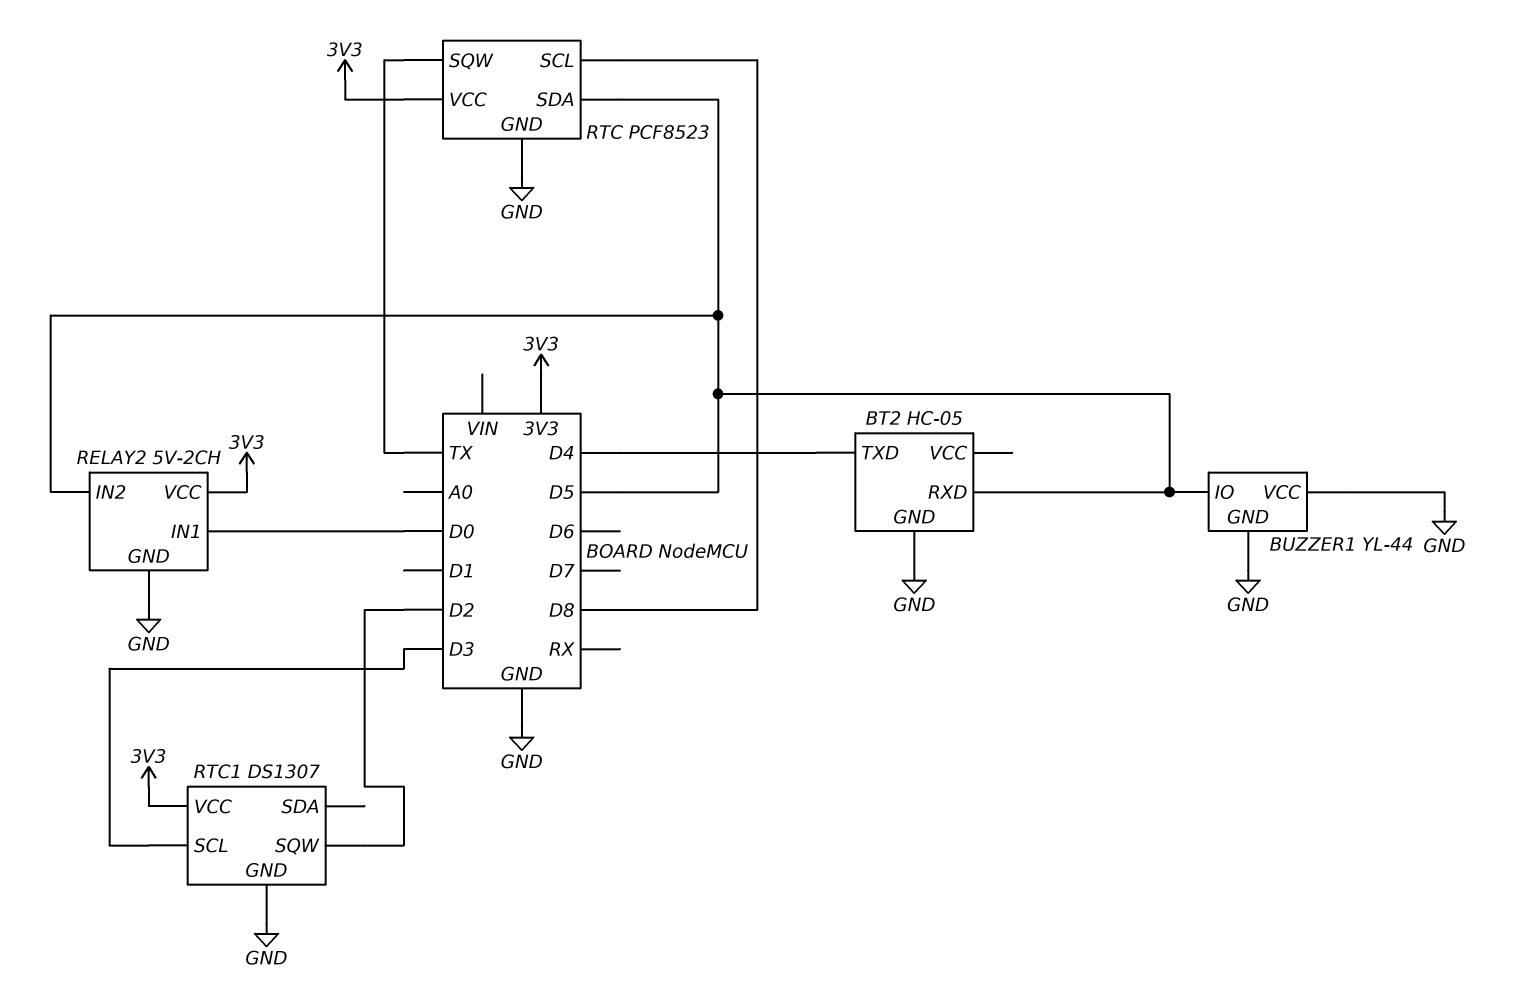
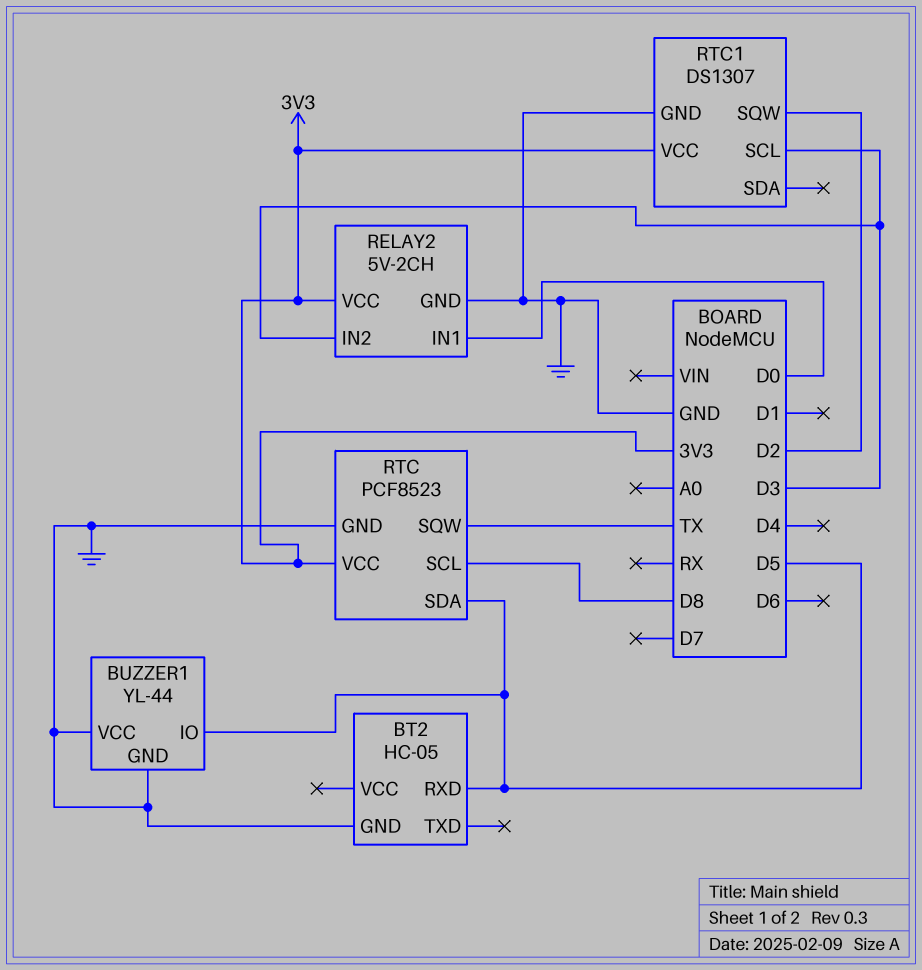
BT2 pin TXD: D4 -> none
RELAY2 pin IN2: D5 -> D3

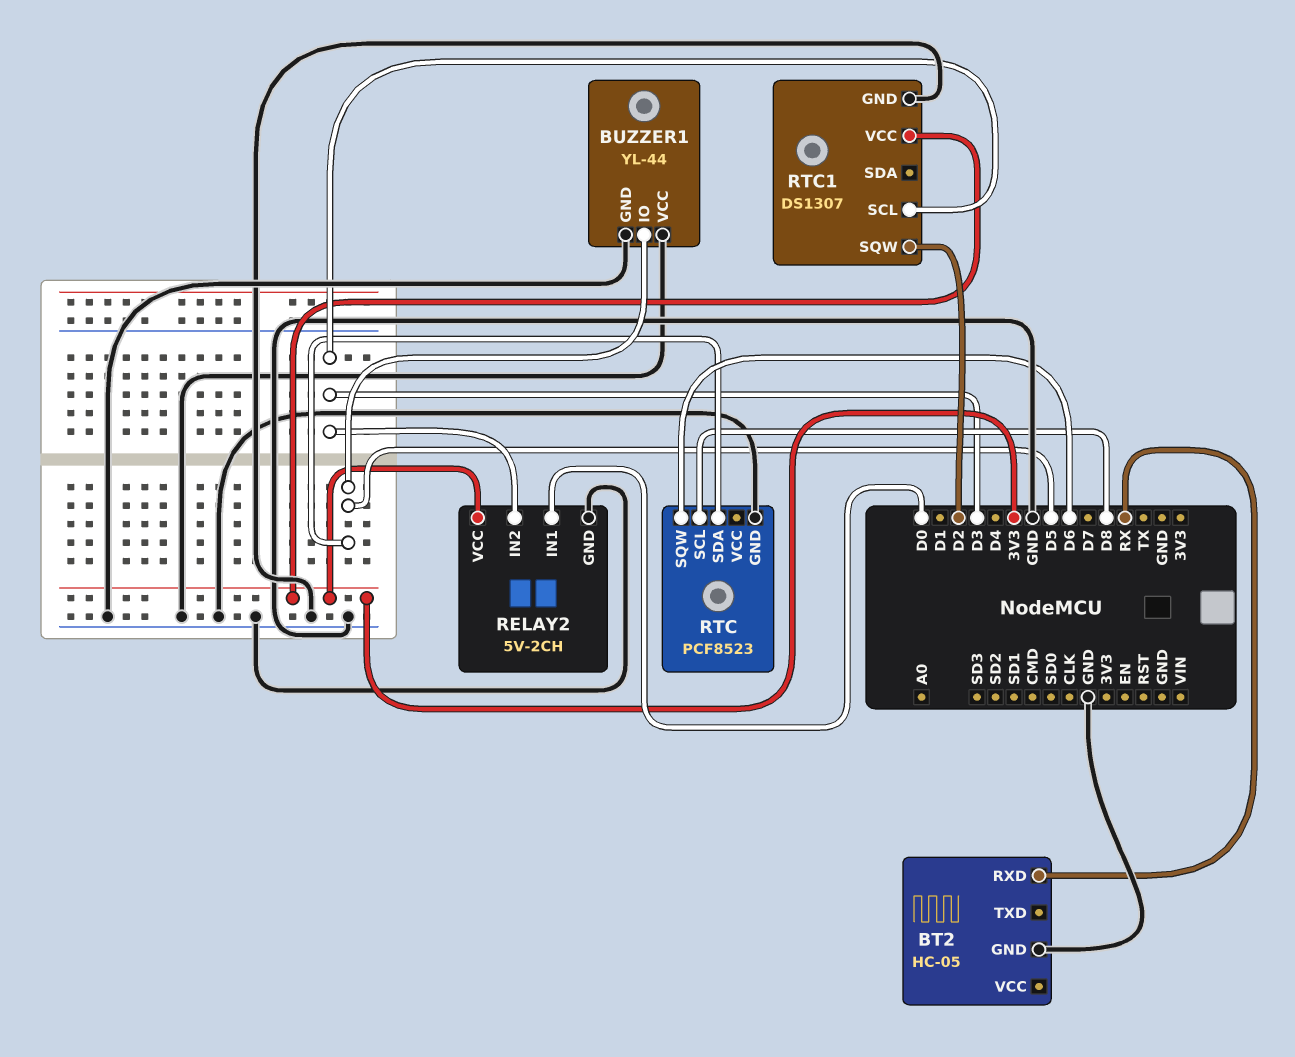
BT2 pin RXD: D5 -> RX
RTC pin SQW: TX -> D6
RTC pin VCC: 3V3 -> none

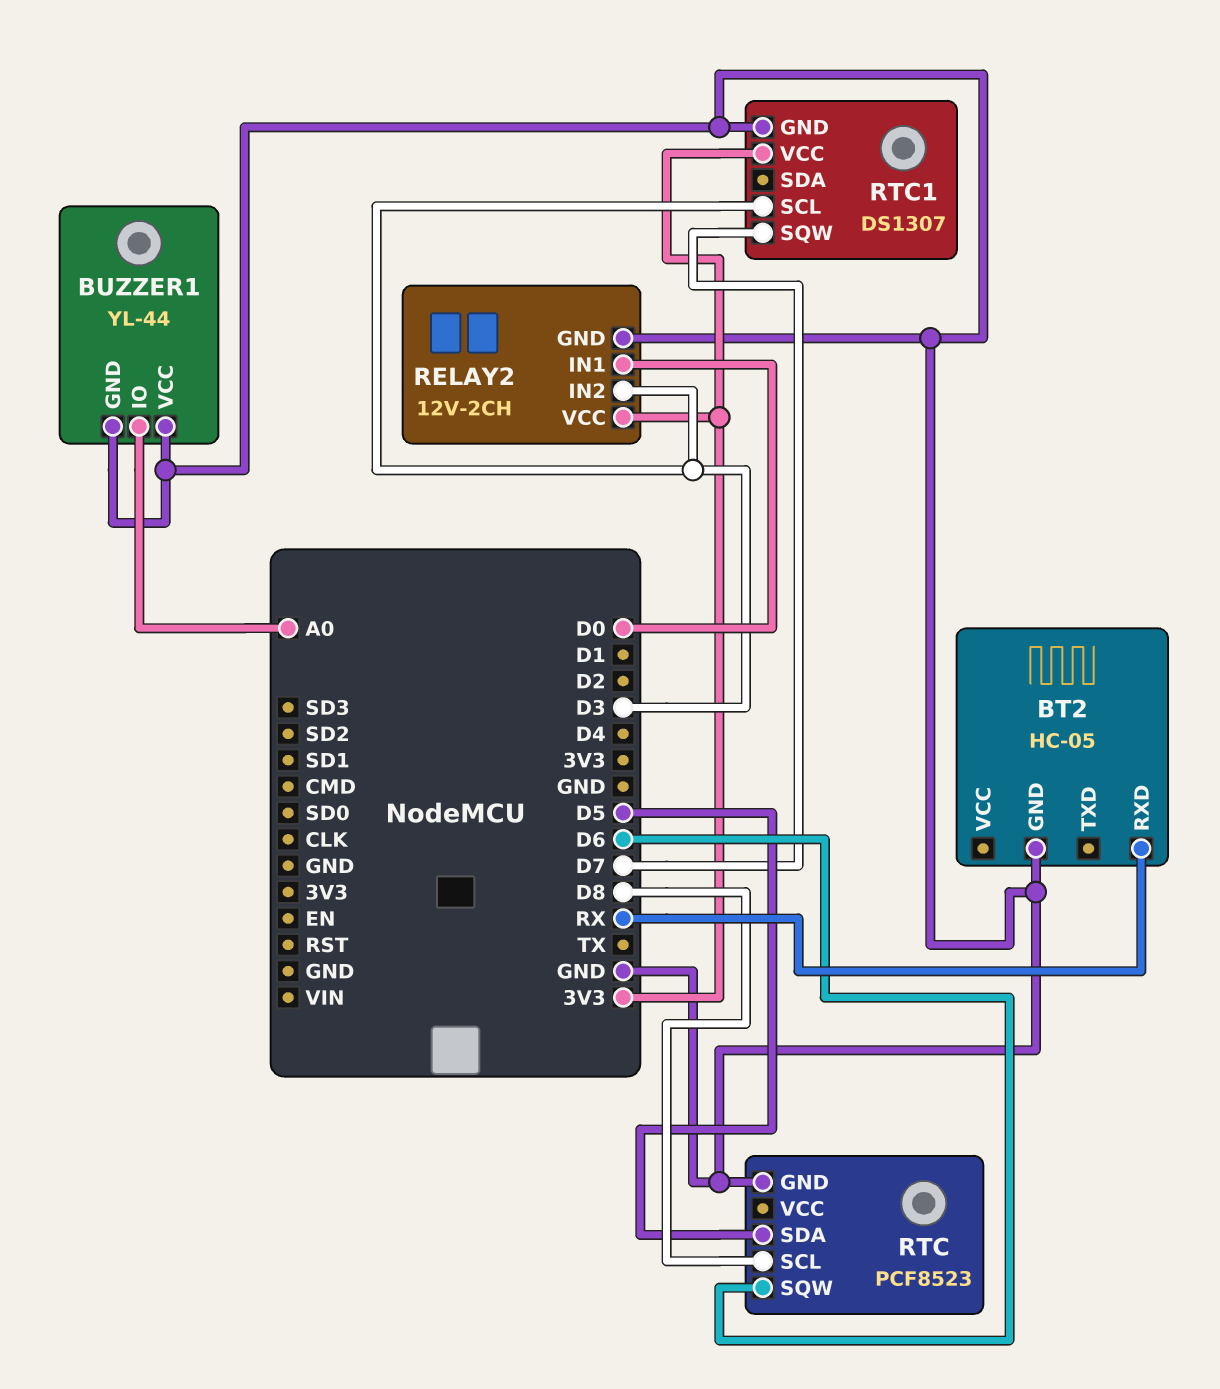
BUZZER1 pin IO: D5 -> A0
RELAY2: 5V-2CH -> 12V-2CH
RTC1 pin SQW: D2 -> D7

